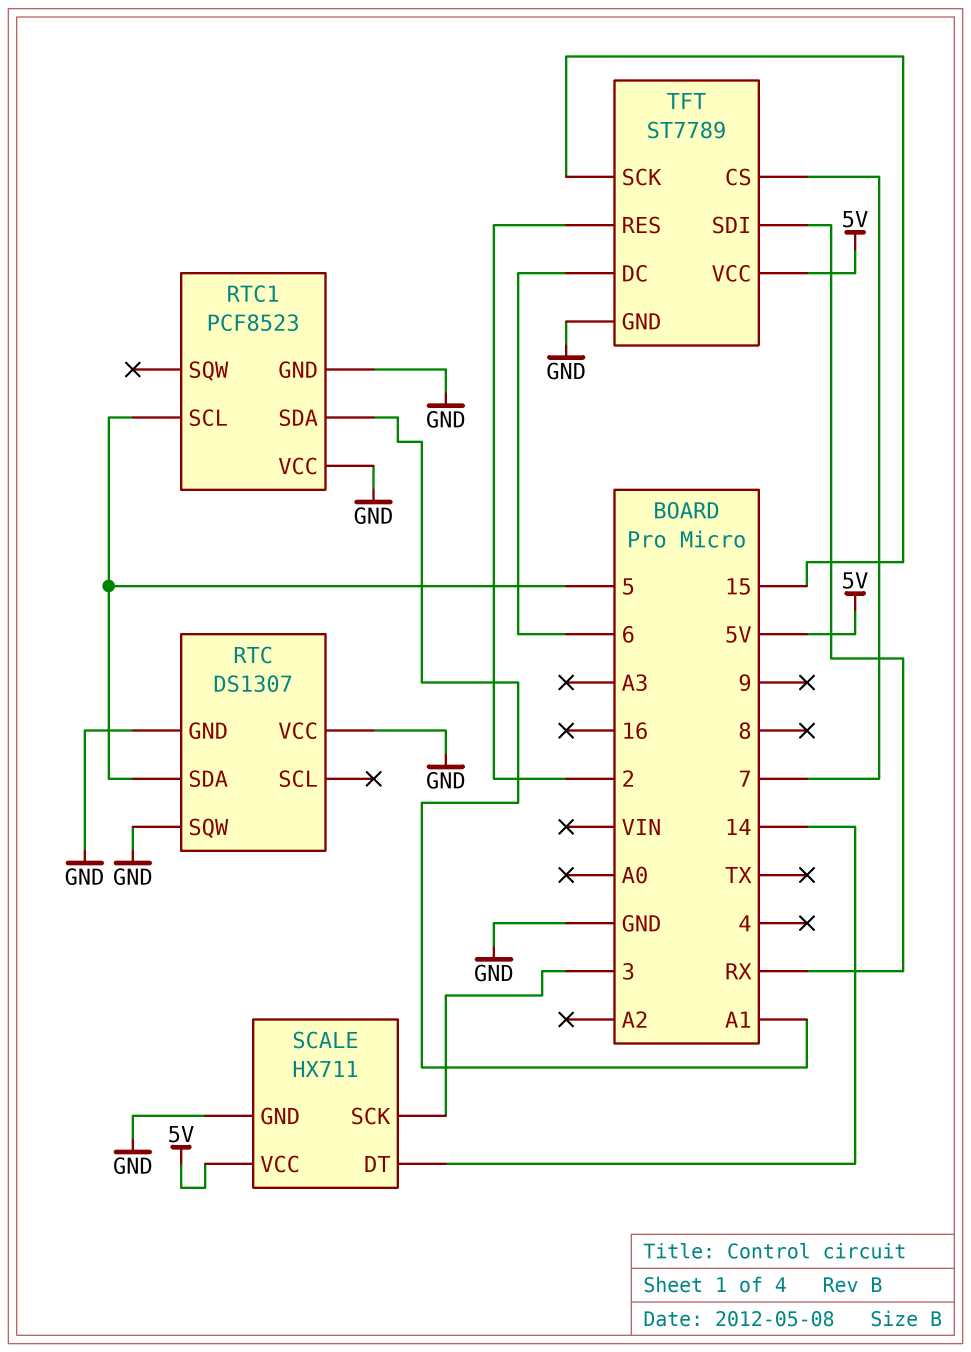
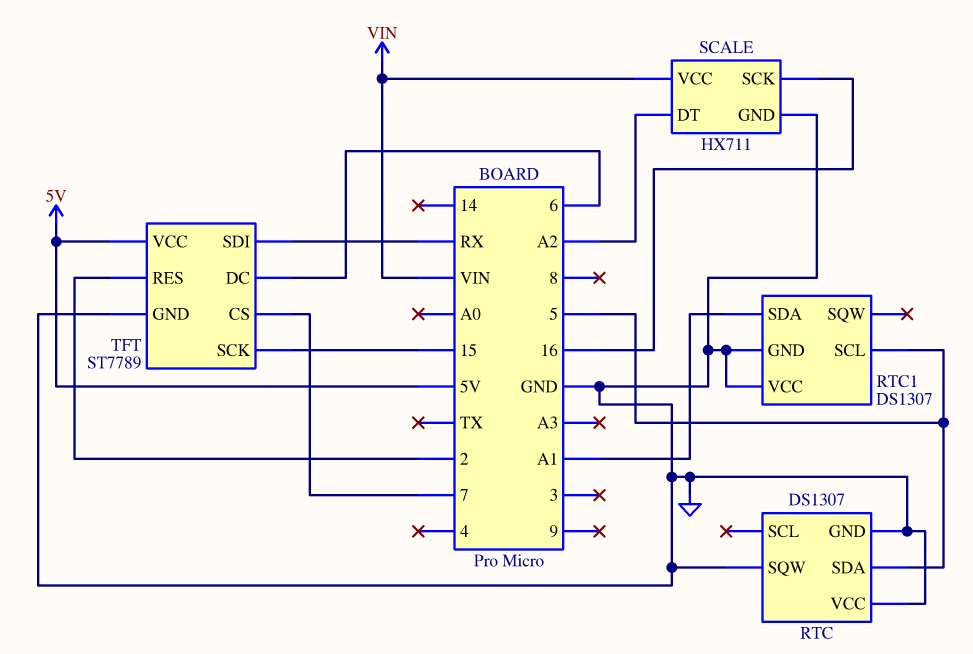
RTC1: PCF8523 -> DS1307
SCALE pin DT: 14 -> A2
SCALE pin SCK: 3 -> 16
SCALE pin VCC: 5V -> VIN

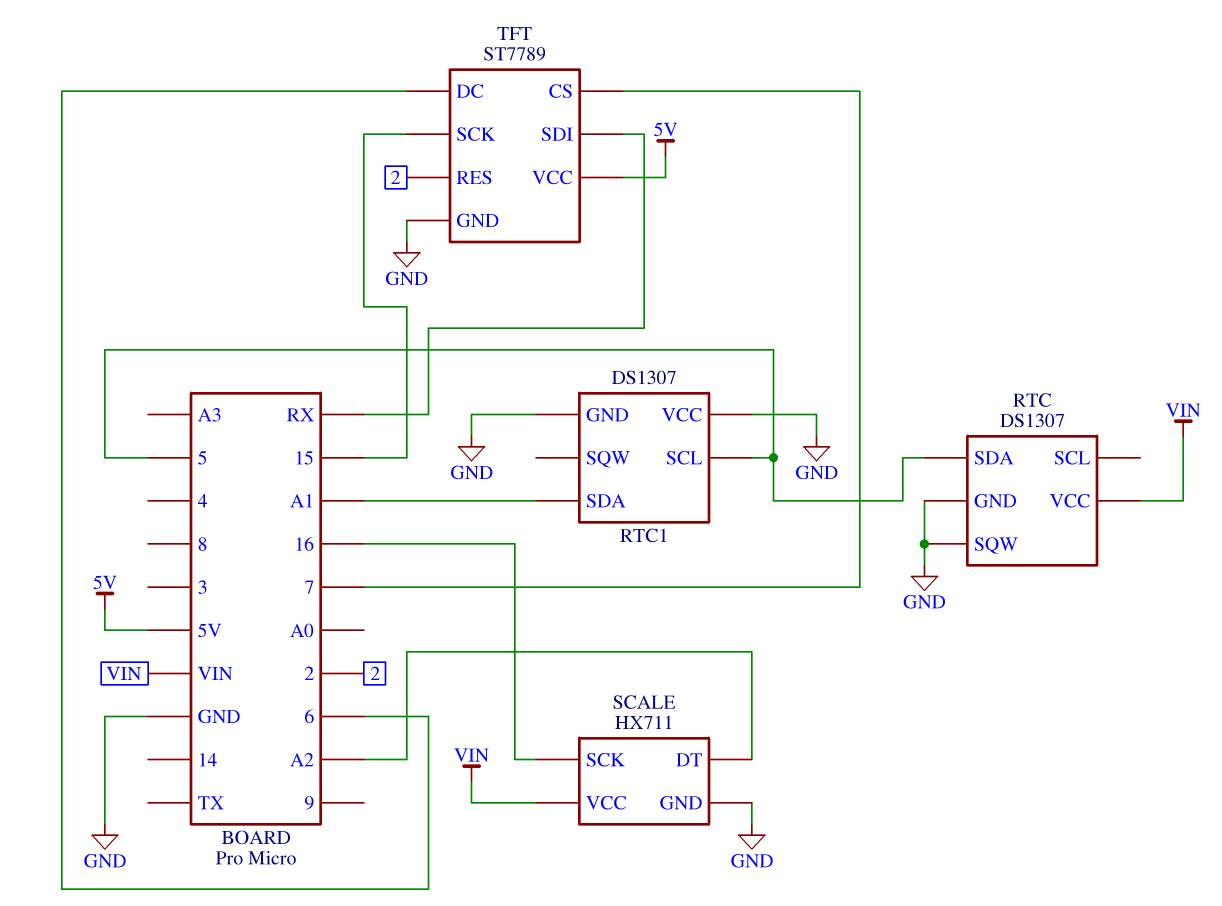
RTC pin VCC: GND -> VIN

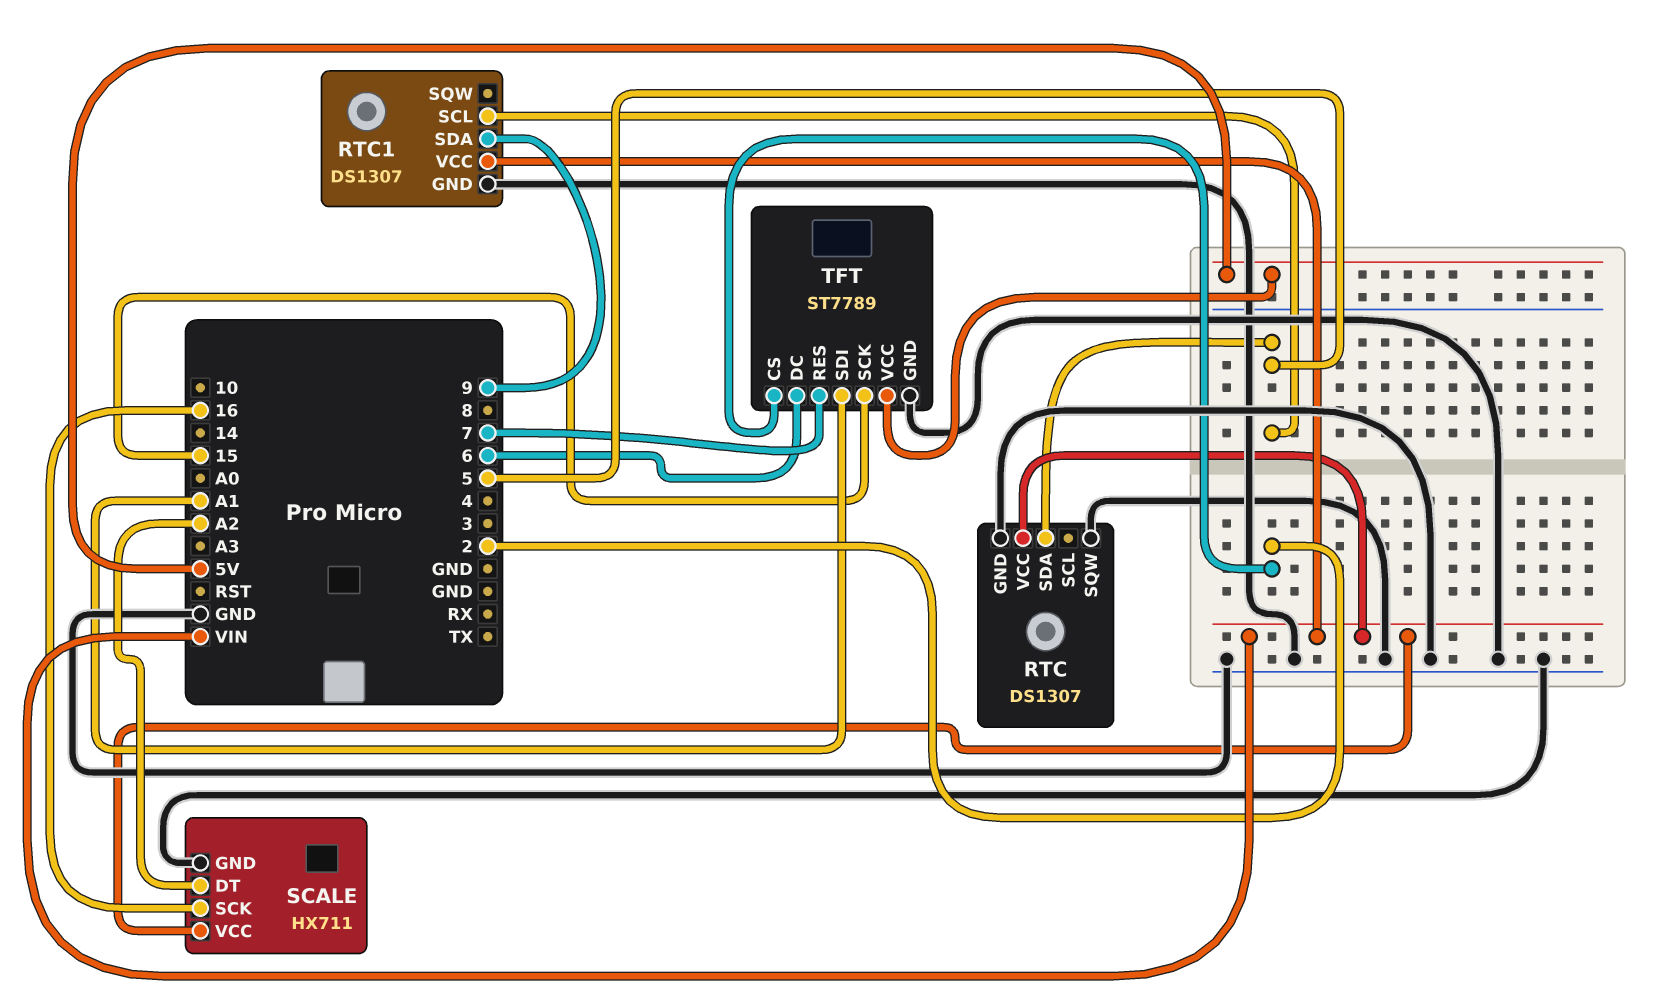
RTC1 pin SDA: A1 -> 9
RTC1 pin VCC: GND -> VIN
TFT pin CS: 7 -> 2
TFT pin RES: 2 -> 7
TFT pin SDI: RX -> A1

